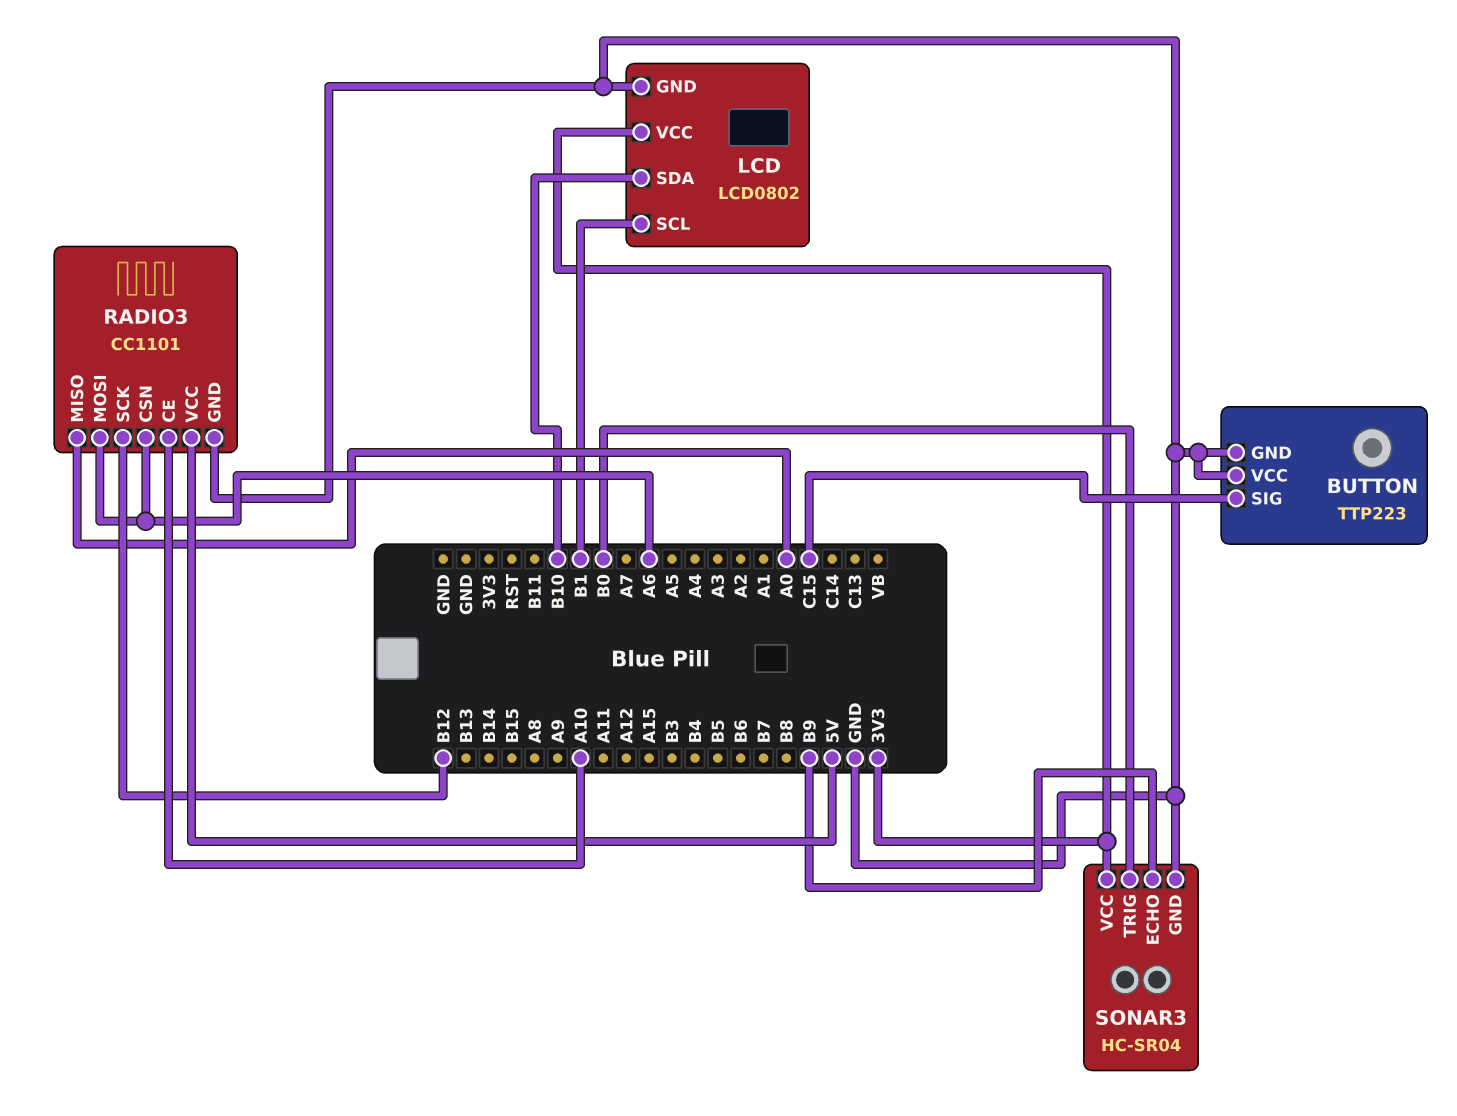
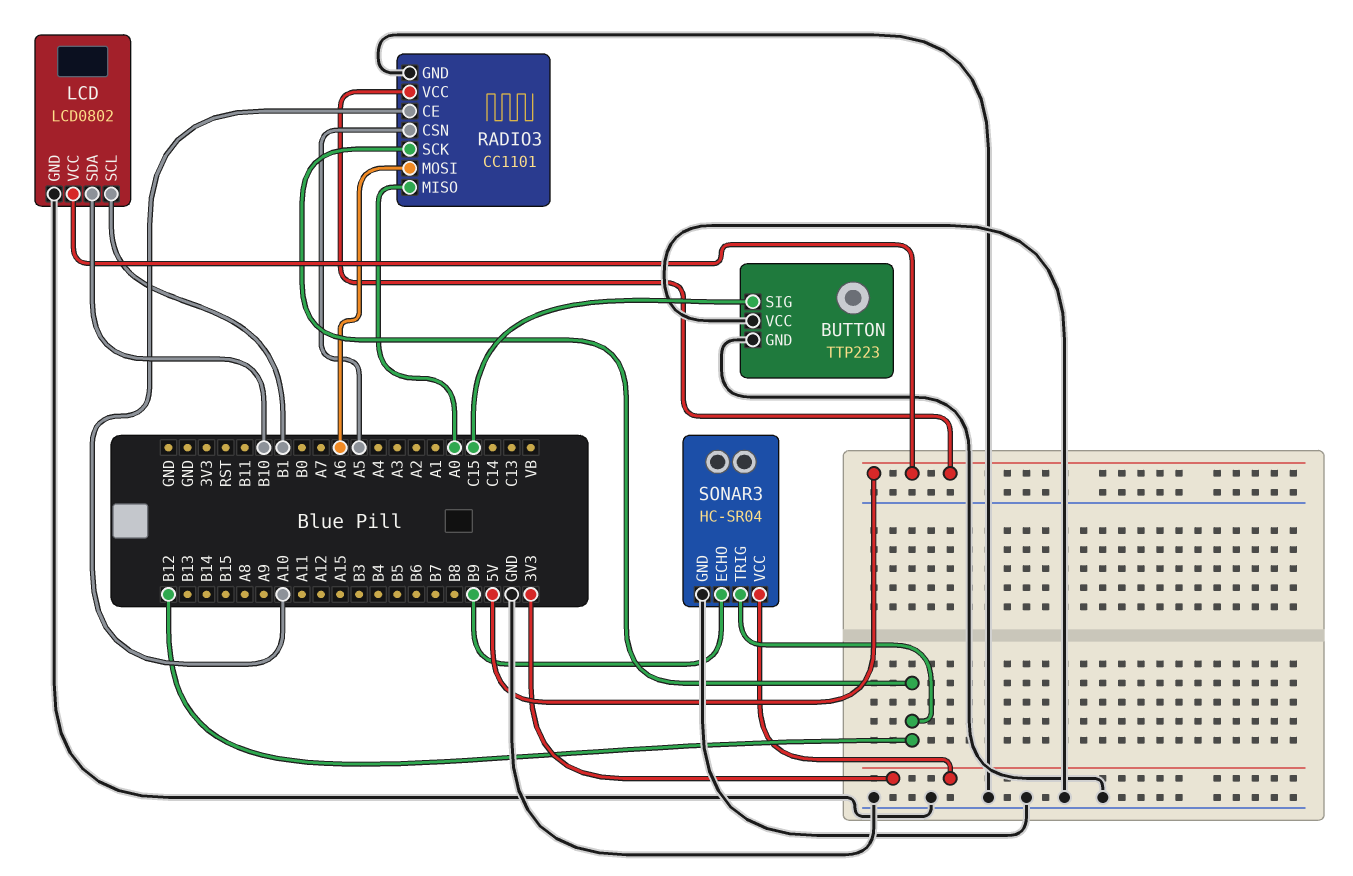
LCD pin VCC: 3V3 -> 5V
RADIO3 pin CSN: A6 -> A5
SONAR3 pin TRIG: B0 -> B12

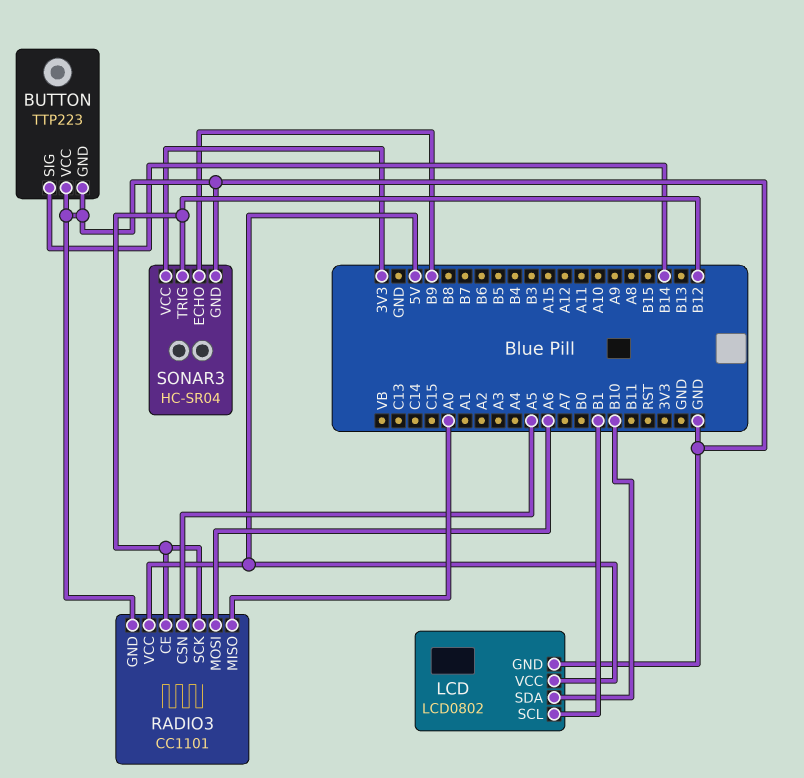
BUTTON pin SIG: C15 -> B14
RADIO3 pin CE: A10 -> B12

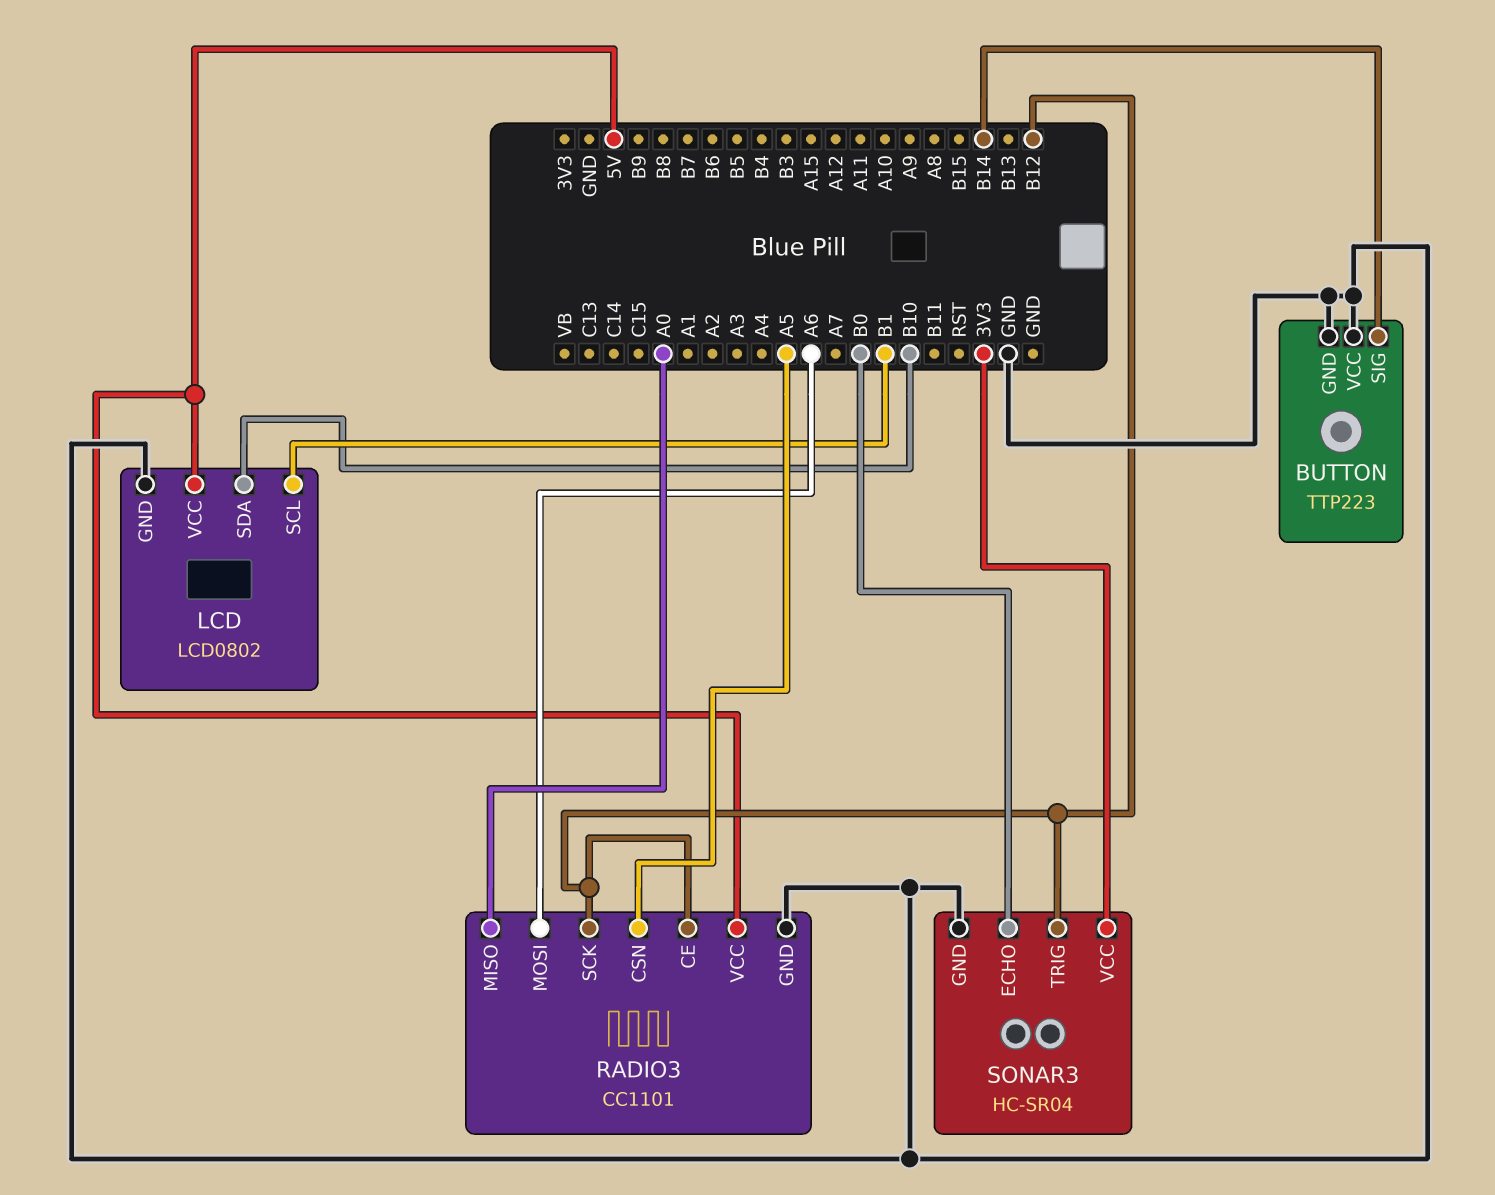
SONAR3 pin ECHO: B9 -> B0

